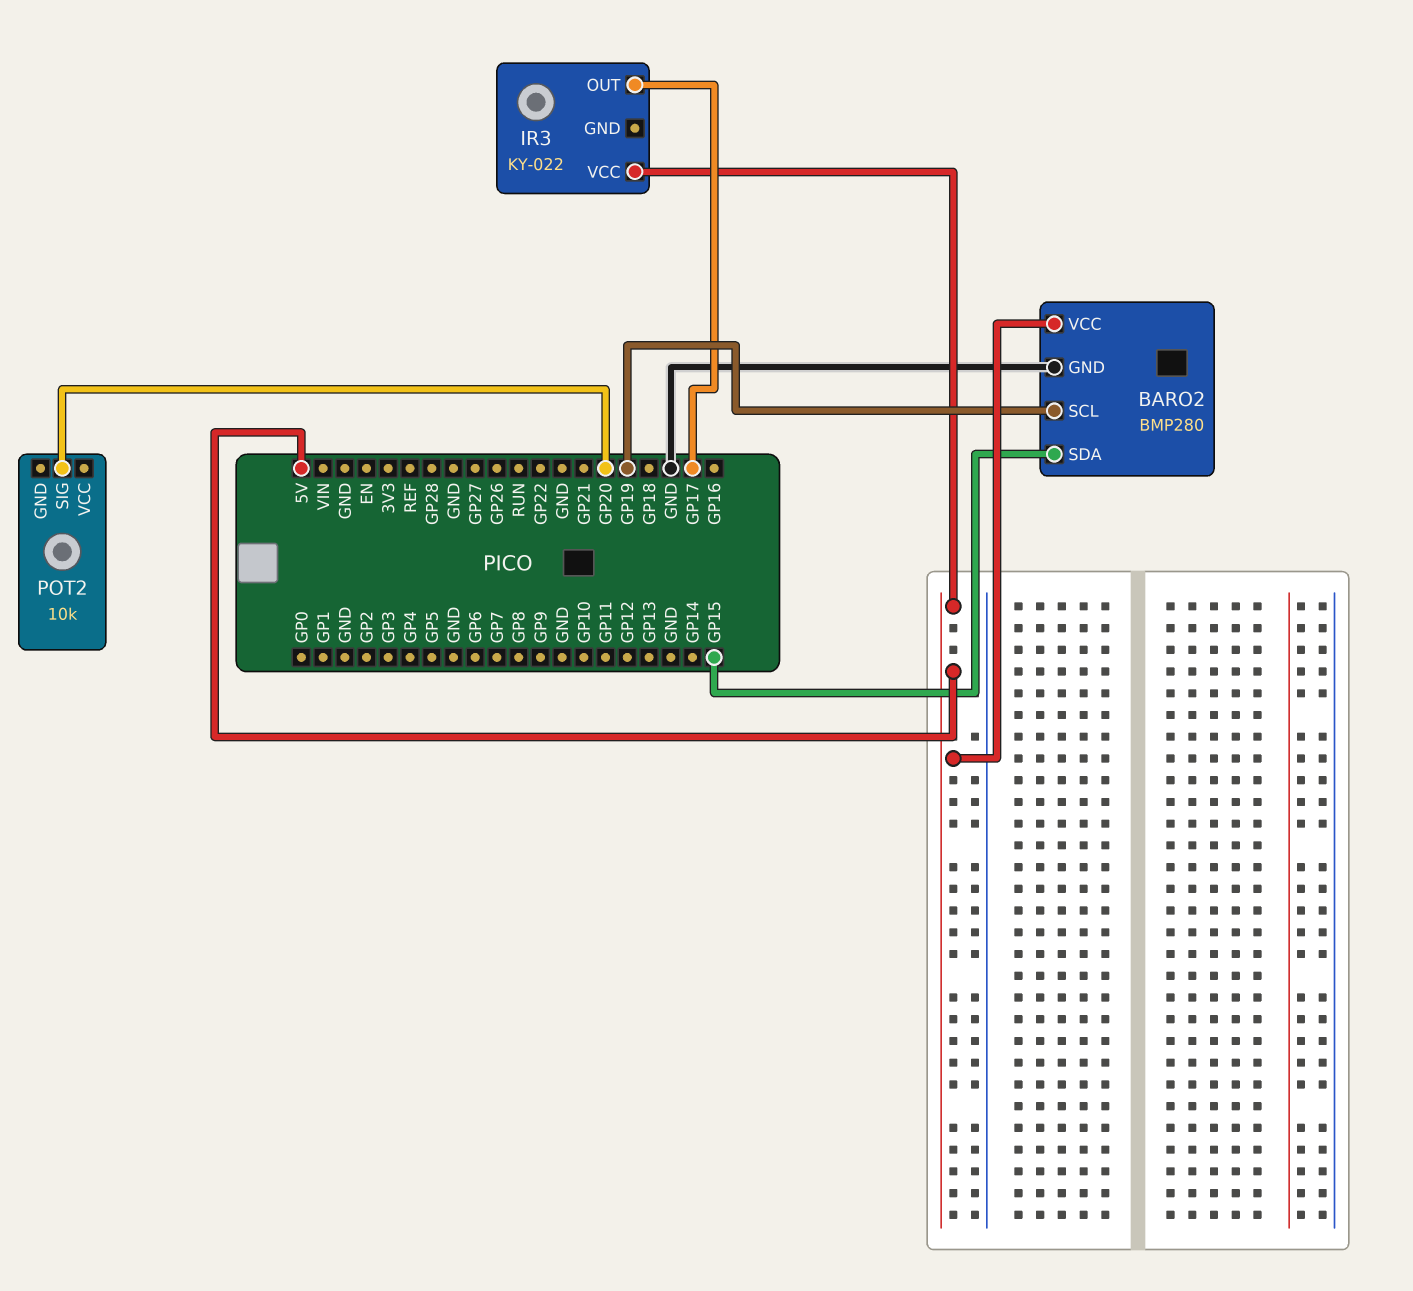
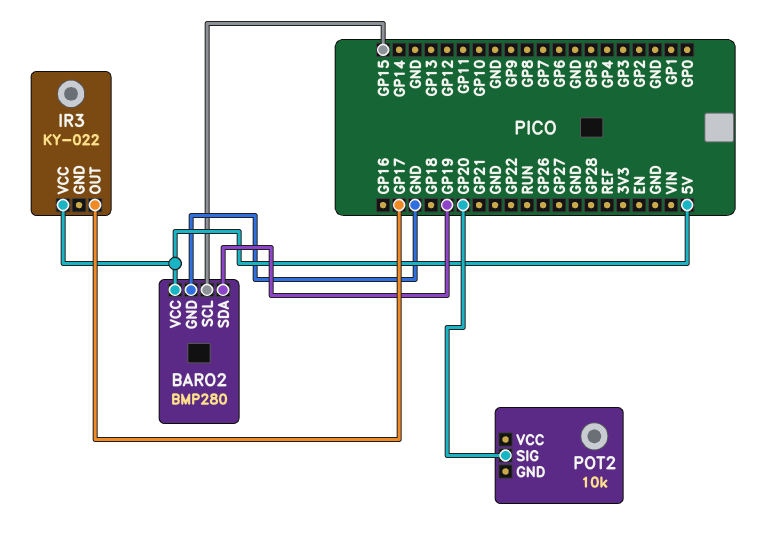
BARO2 pin SCL: GP19 -> GP15
BARO2 pin SDA: GP15 -> GP19

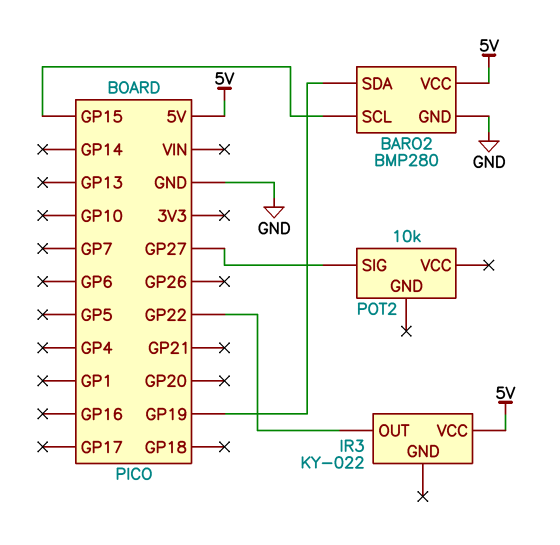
IR3 pin OUT: GP17 -> GP22
POT2 pin SIG: GP20 -> GP27

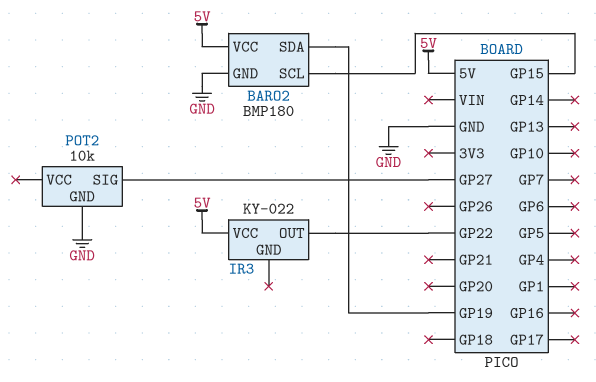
BARO2: BMP280 -> BMP180
POT2 pin GND: none -> GND

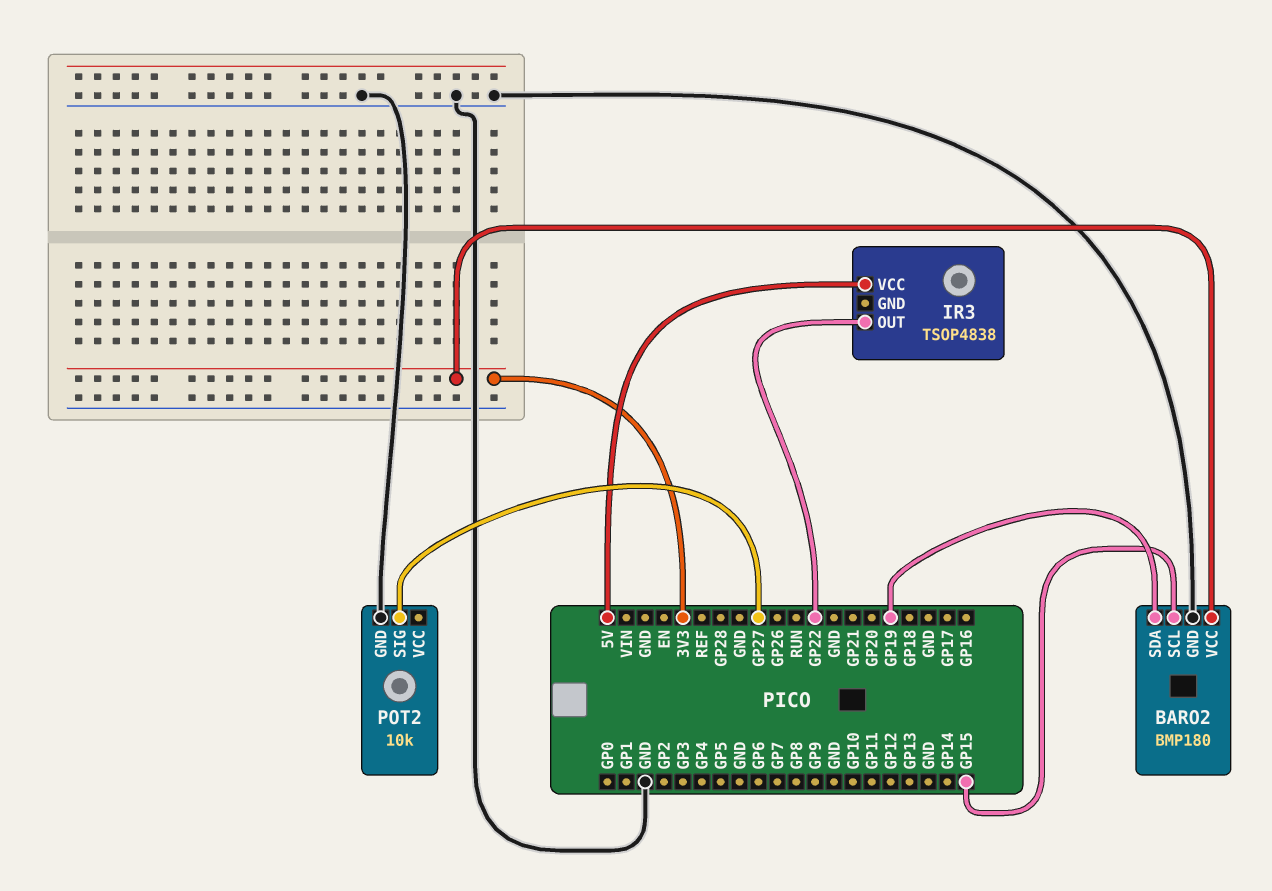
BARO2 pin VCC: 5V -> 3V3
IR3: KY-022 -> TSOP4838

